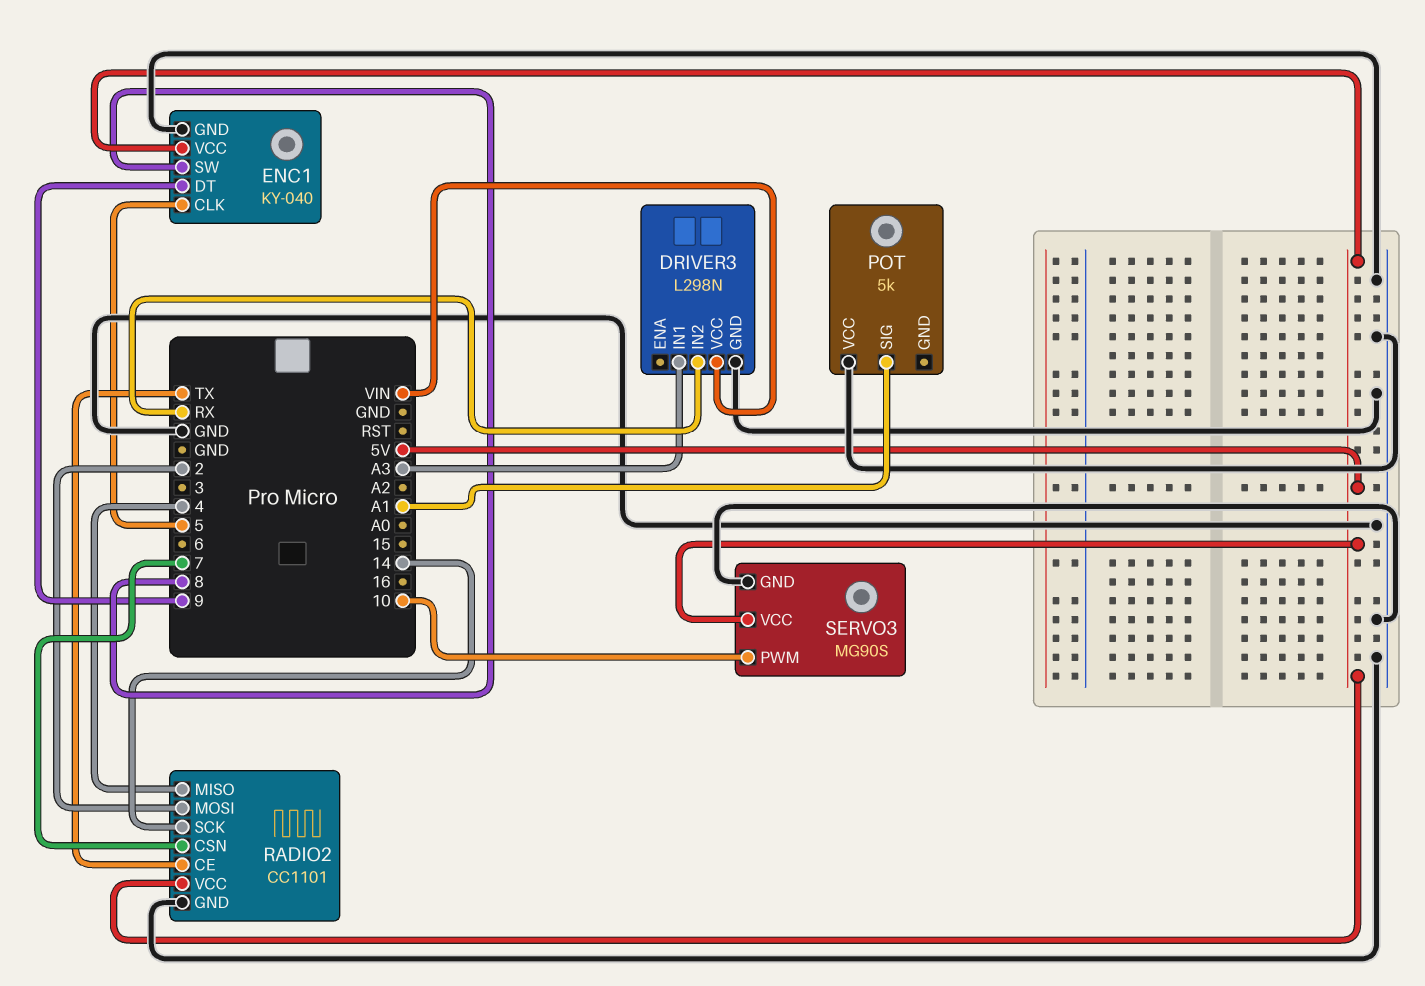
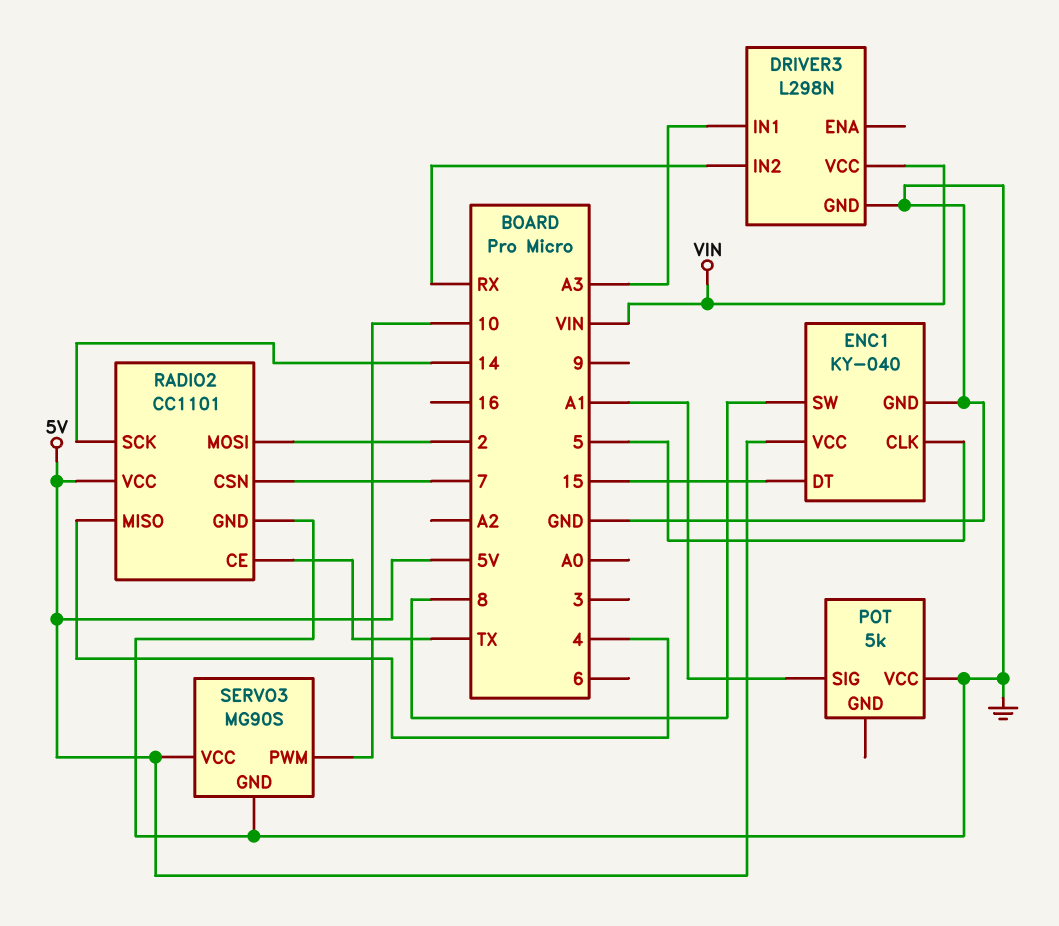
ENC1 pin DT: 9 -> 15

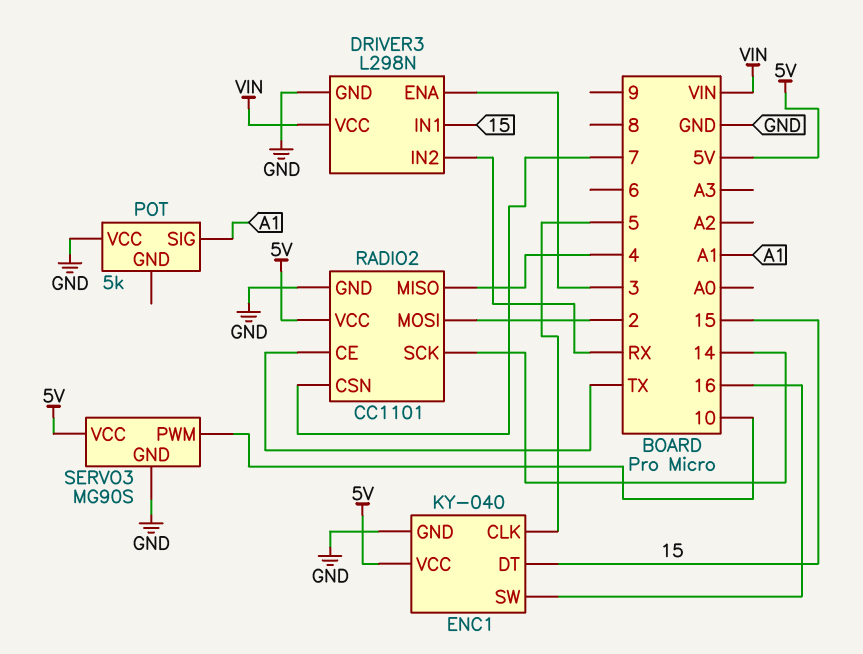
DRIVER3 pin ENA: none -> 3
DRIVER3 pin IN1: A3 -> 15
ENC1 pin SW: 8 -> 16

